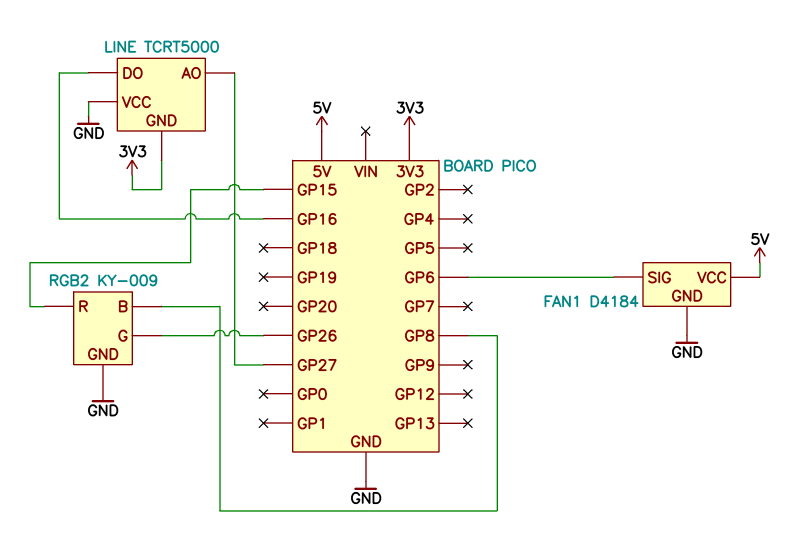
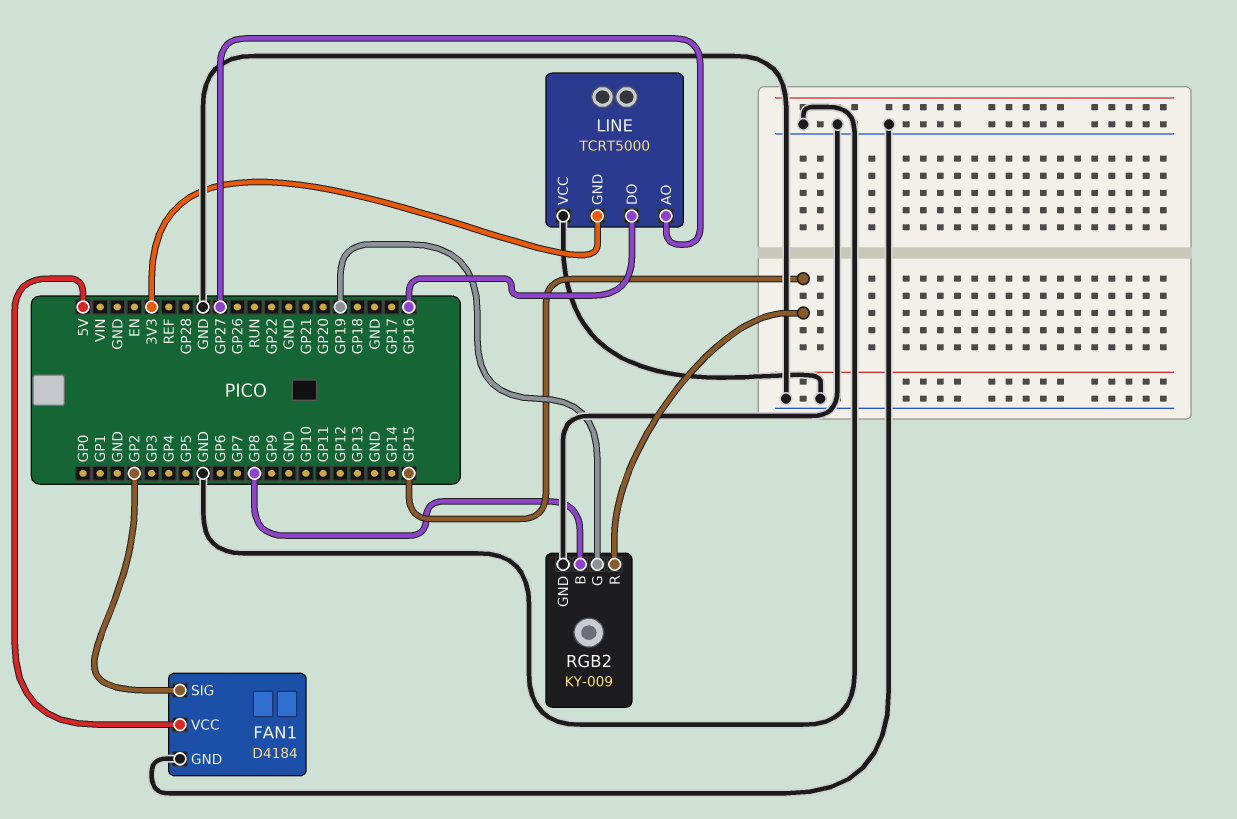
FAN1 pin SIG: GP6 -> GP2
RGB2 pin G: GP26 -> GP19

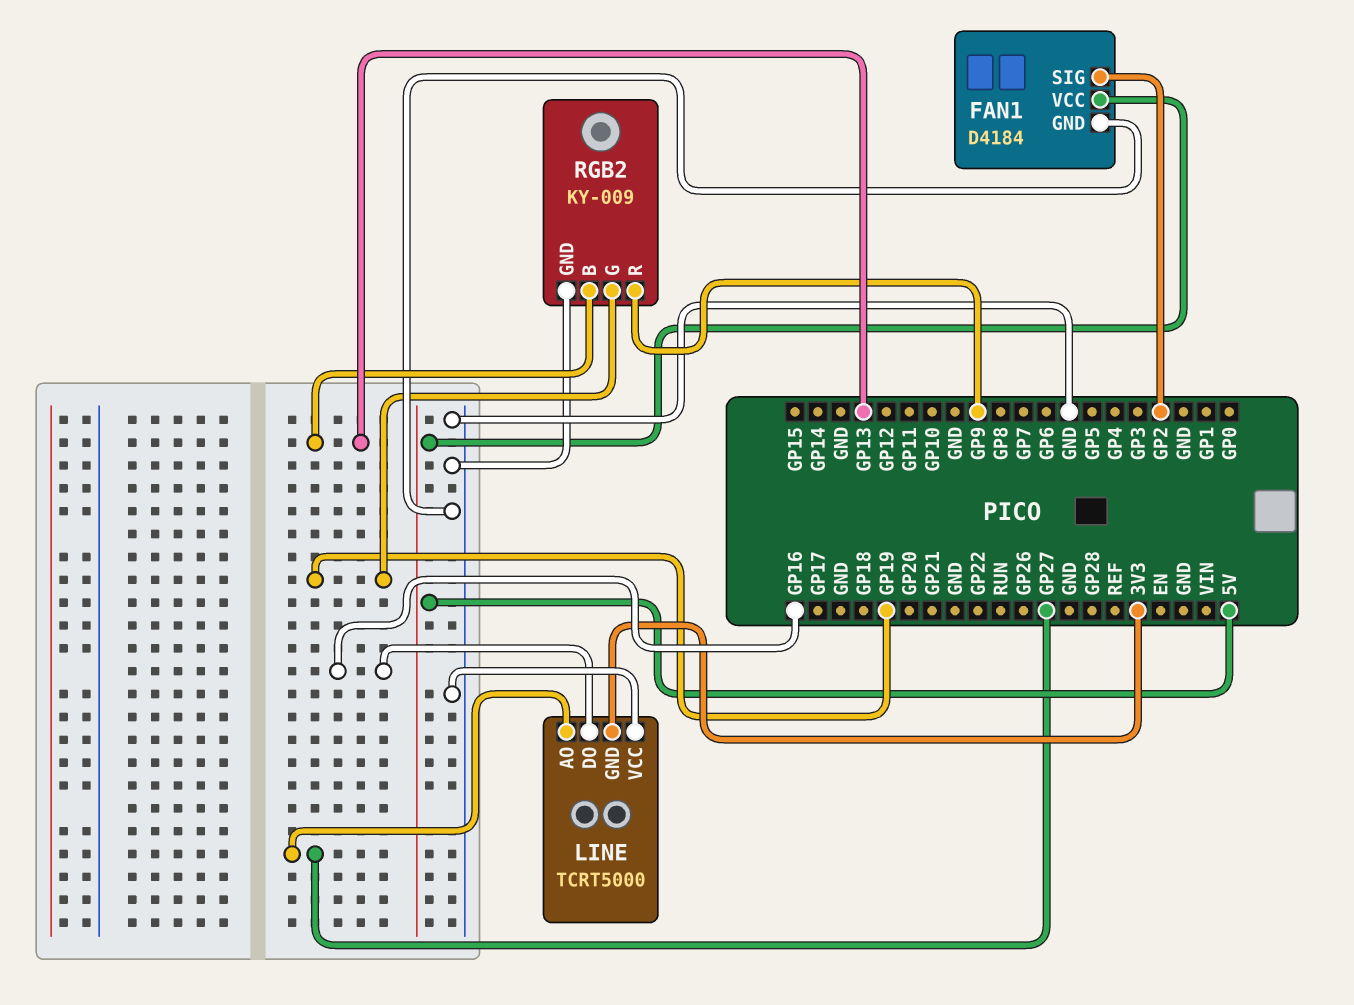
RGB2 pin B: GP8 -> GP13
RGB2 pin R: GP15 -> GP9

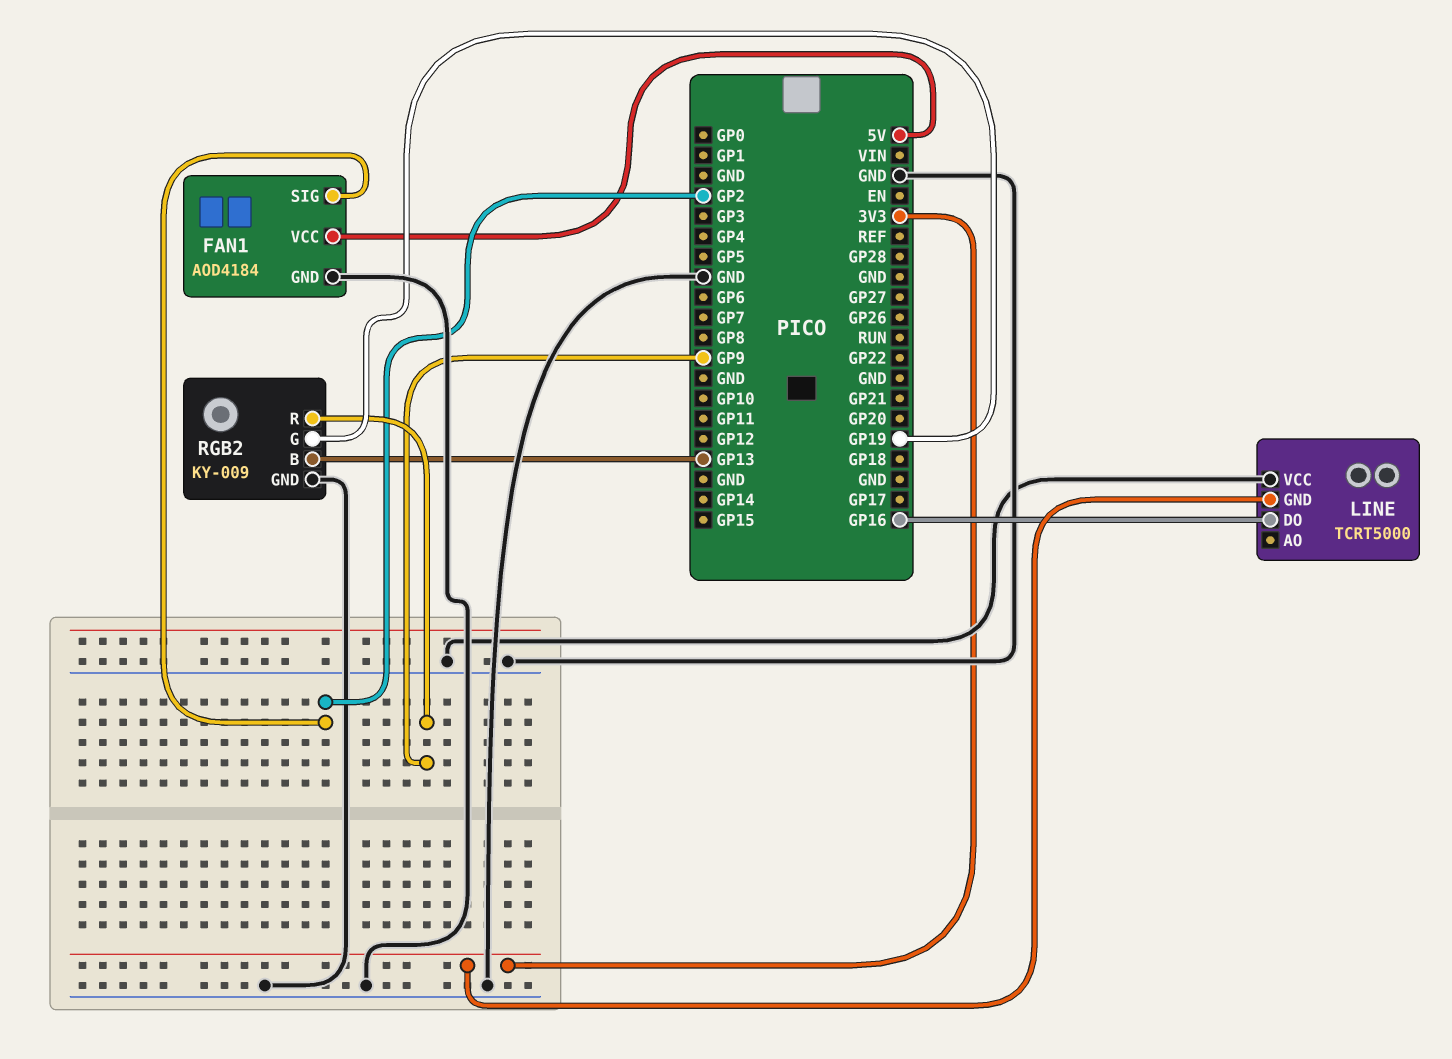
FAN1: D4184 -> AOD4184
LINE pin AO: GP27 -> none

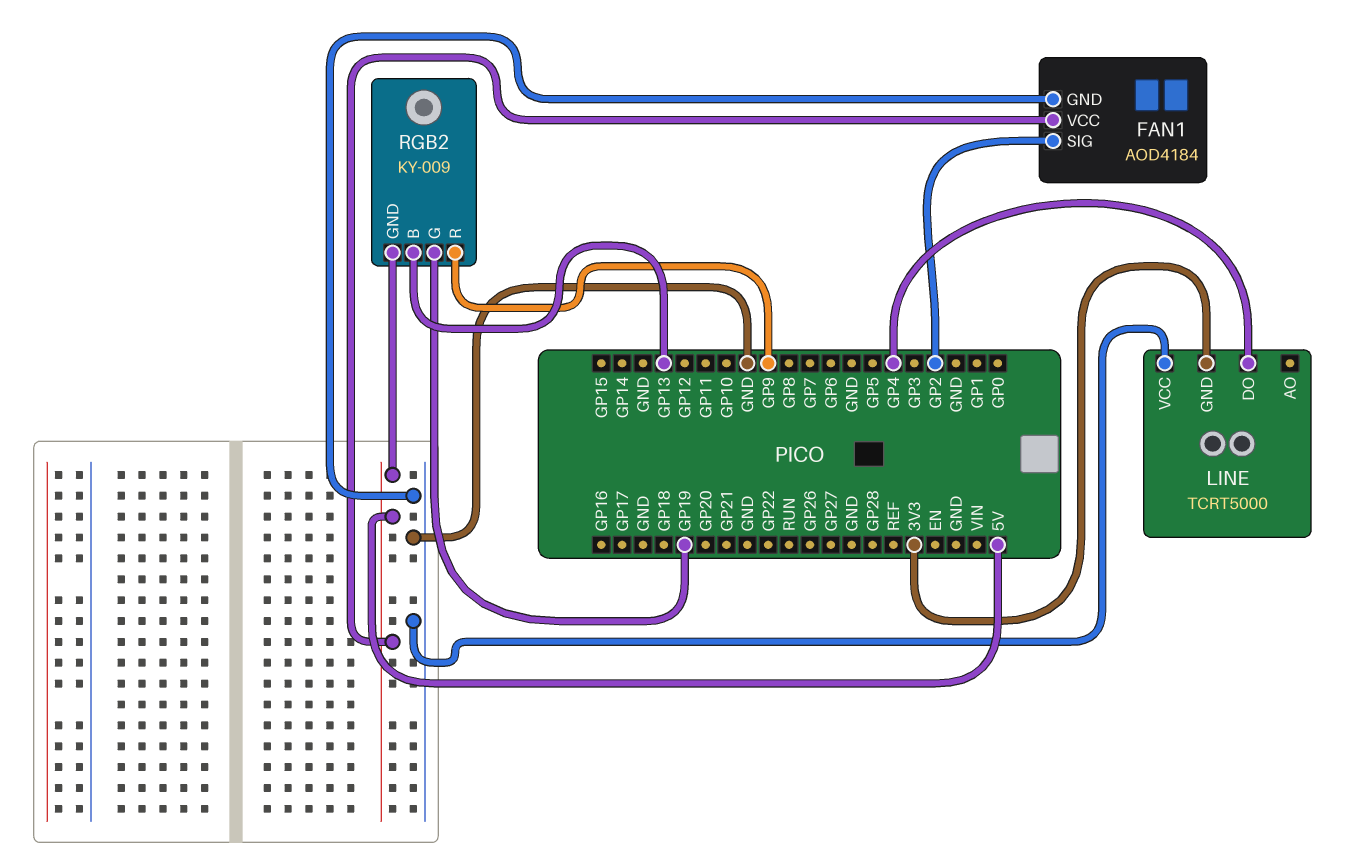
LINE pin DO: GP16 -> GP4
RGB2 pin GND: GND -> 5V

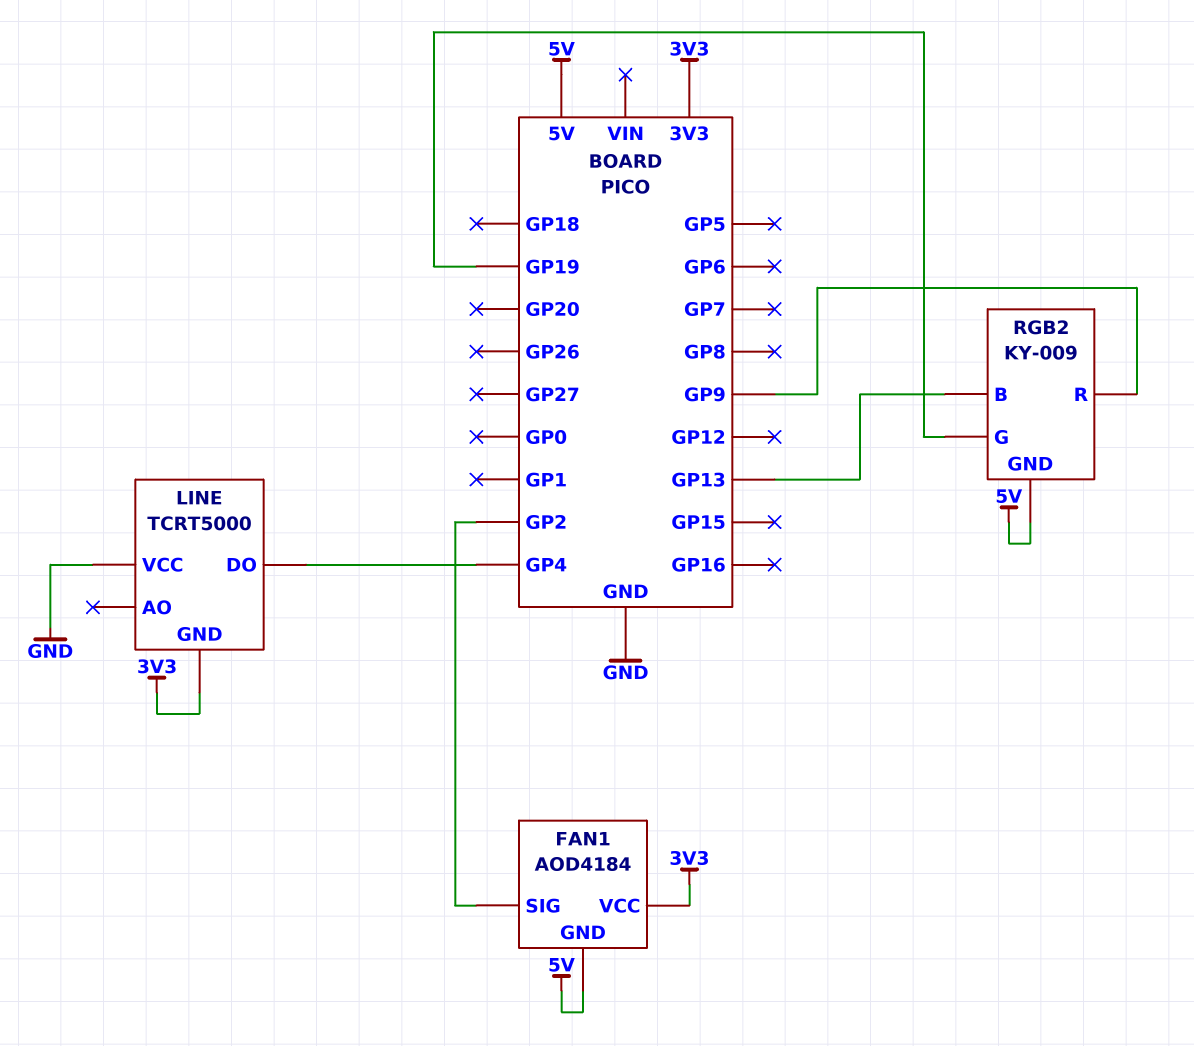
FAN1 pin GND: GND -> 5V
FAN1 pin VCC: 5V -> 3V3

